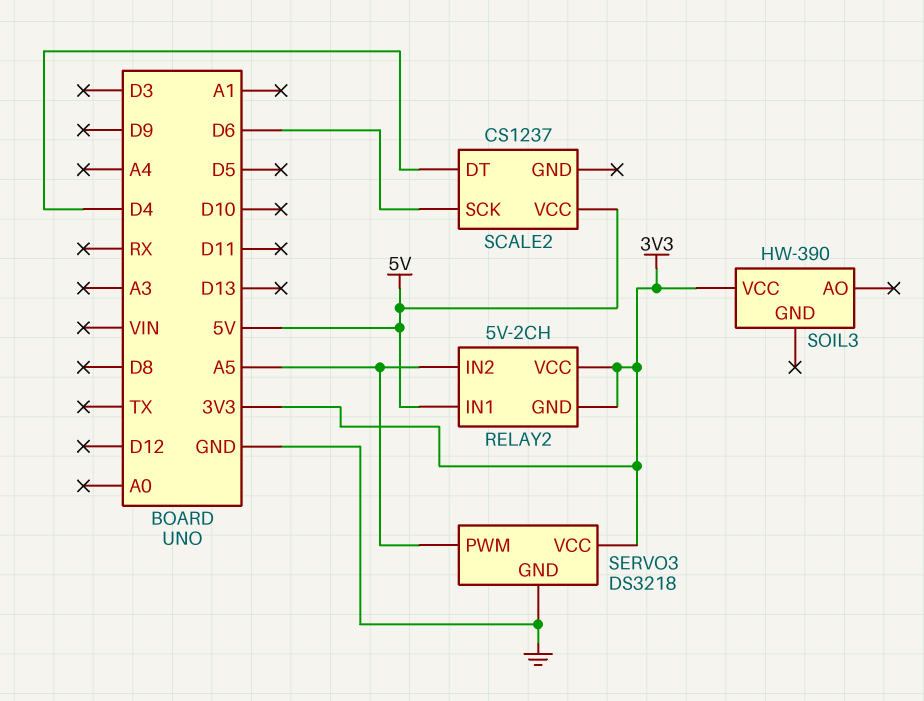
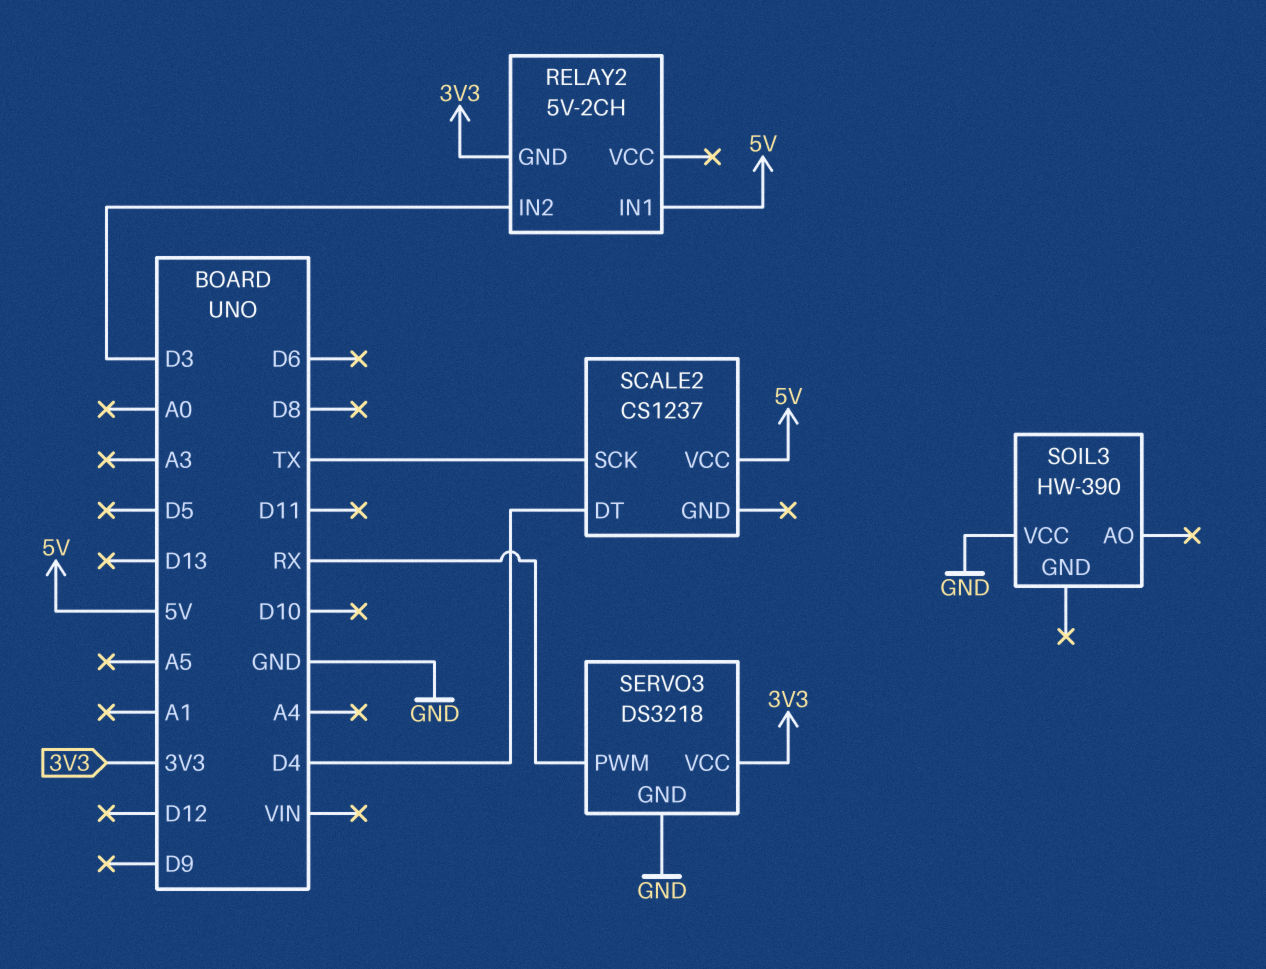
RELAY2 pin IN2: A5 -> D3
RELAY2 pin VCC: 3V3 -> none
SCALE2 pin SCK: D6 -> TX
SERVO3 pin PWM: A5 -> RX
SOIL3 pin VCC: 3V3 -> GND

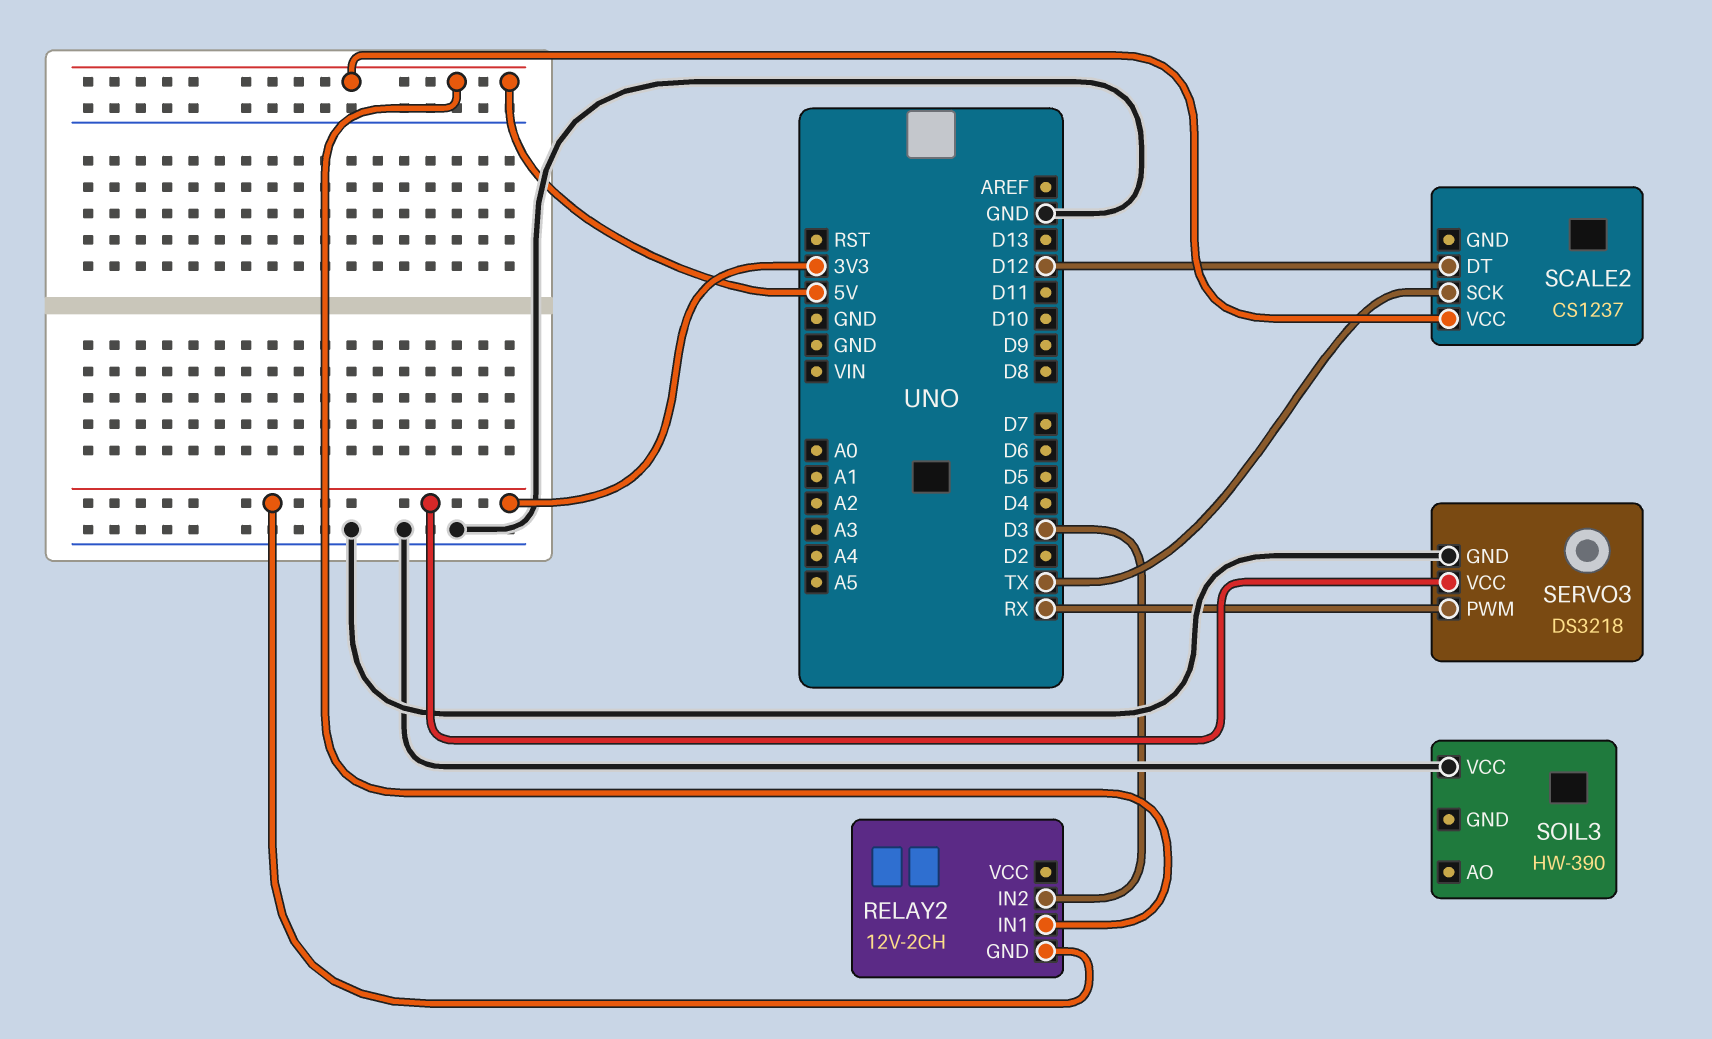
RELAY2: 5V-2CH -> 12V-2CH
SCALE2 pin DT: D4 -> D12

